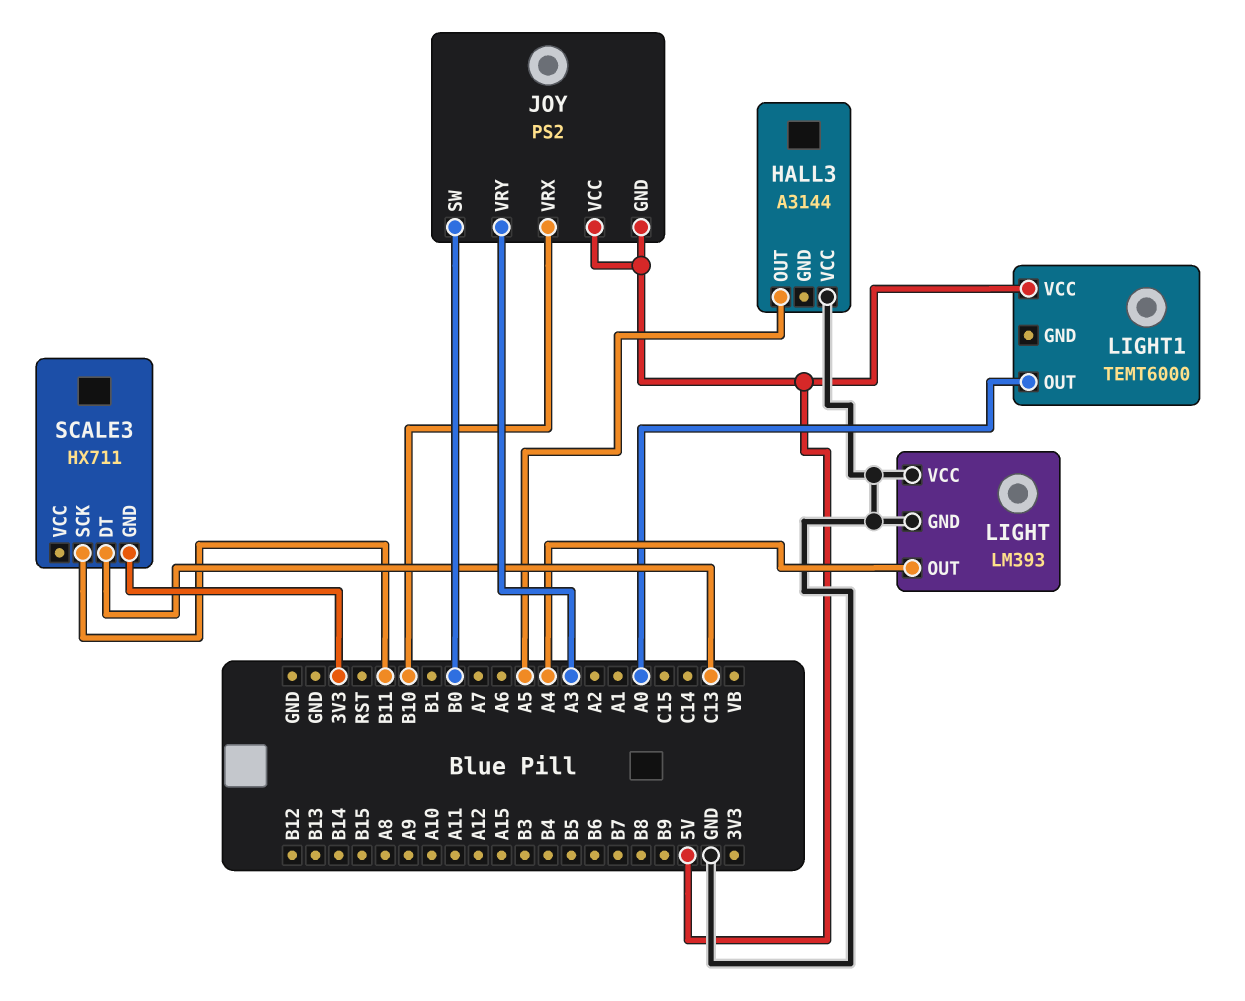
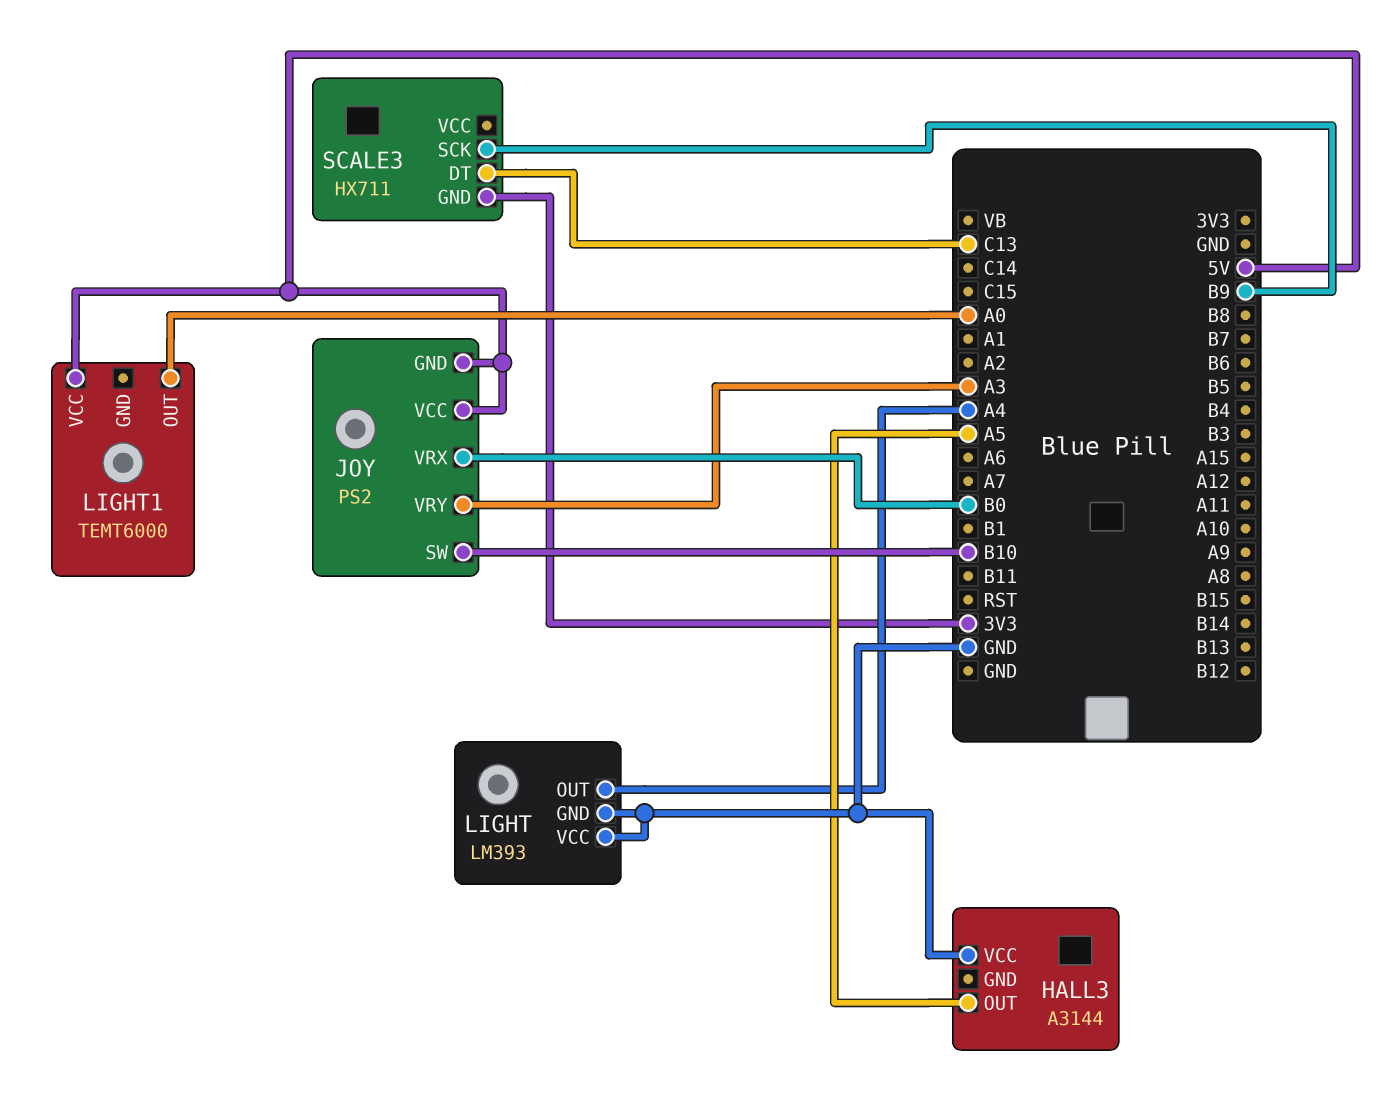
JOY pin SW: B0 -> B10
JOY pin VRX: B10 -> B0
SCALE3 pin SCK: B11 -> B9

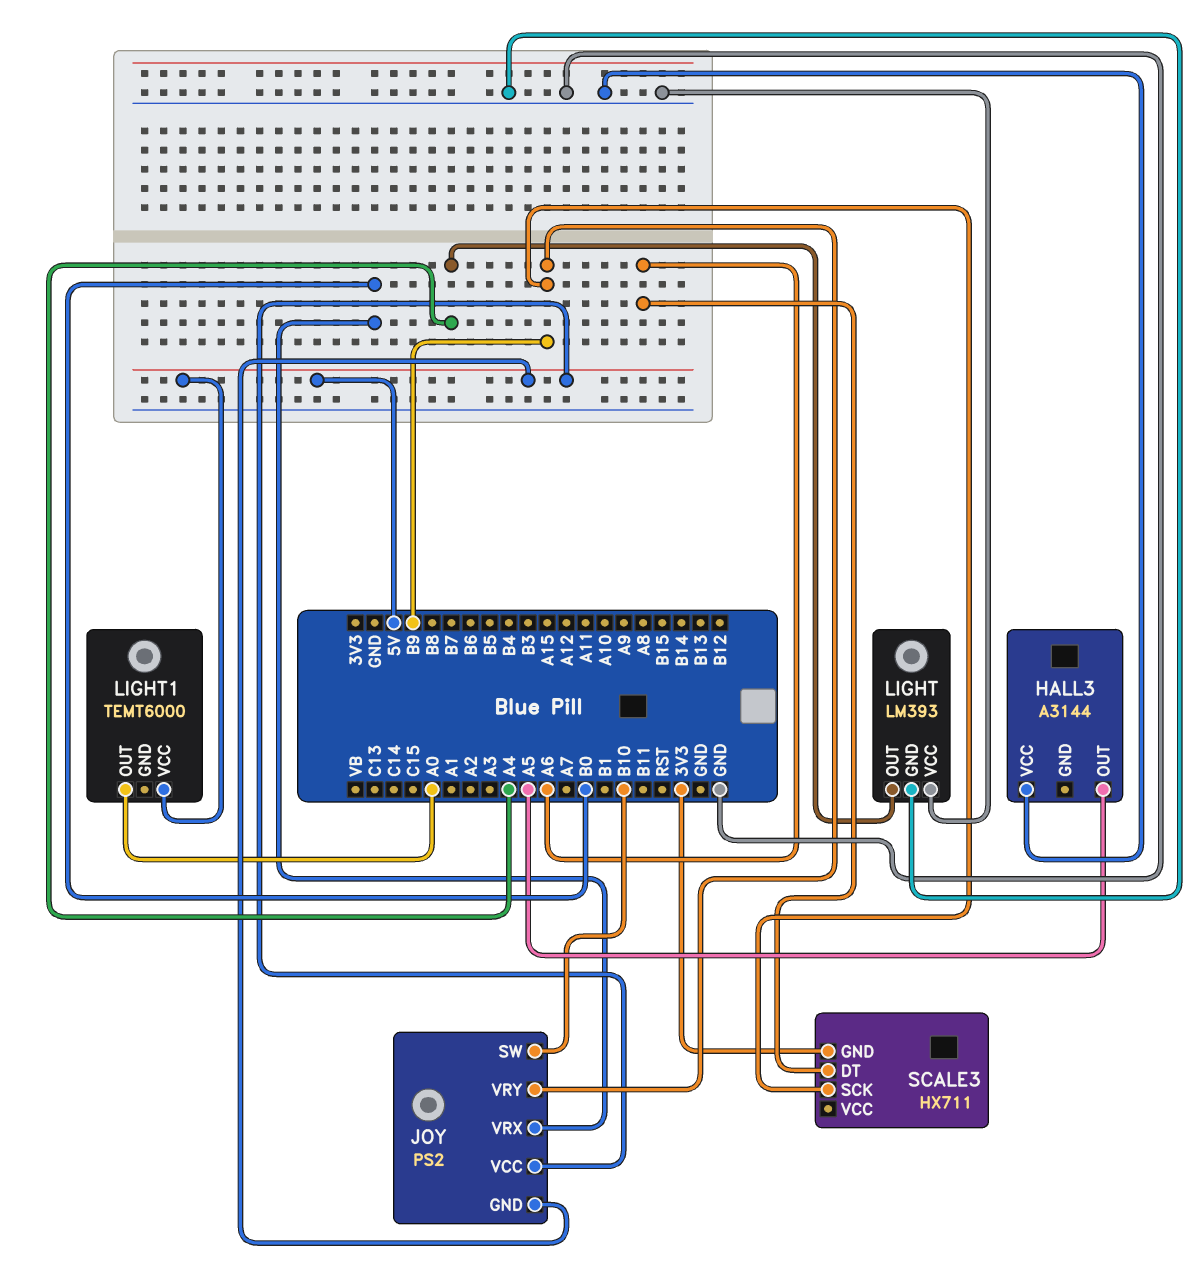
JOY pin VRY: A3 -> B9
SCALE3 pin DT: C13 -> A6

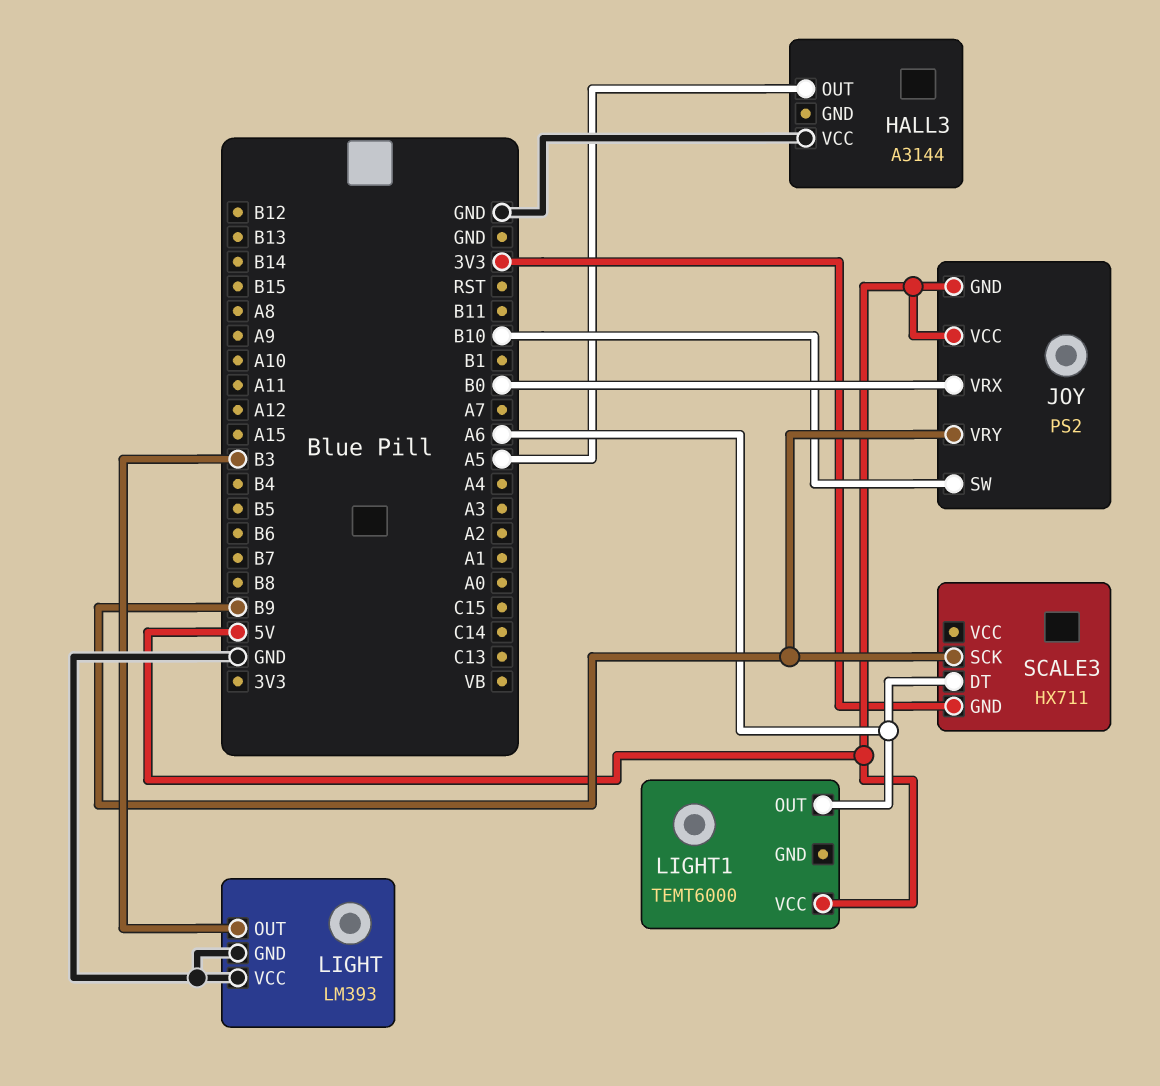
LIGHT pin OUT: A4 -> B3
LIGHT1 pin OUT: A0 -> A6

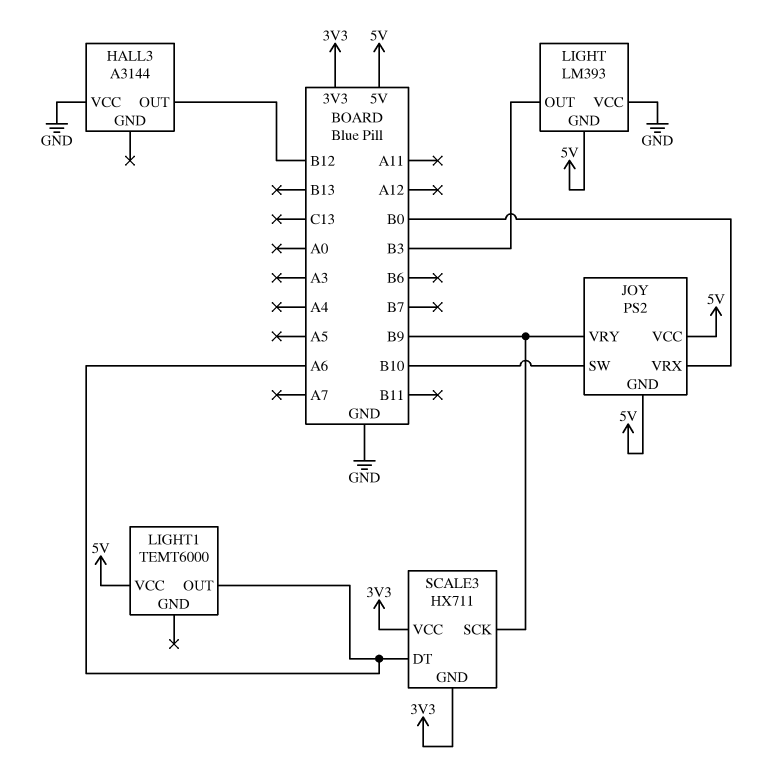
HALL3 pin OUT: A5 -> B12
LIGHT pin GND: GND -> 5V
SCALE3 pin VCC: none -> 3V3

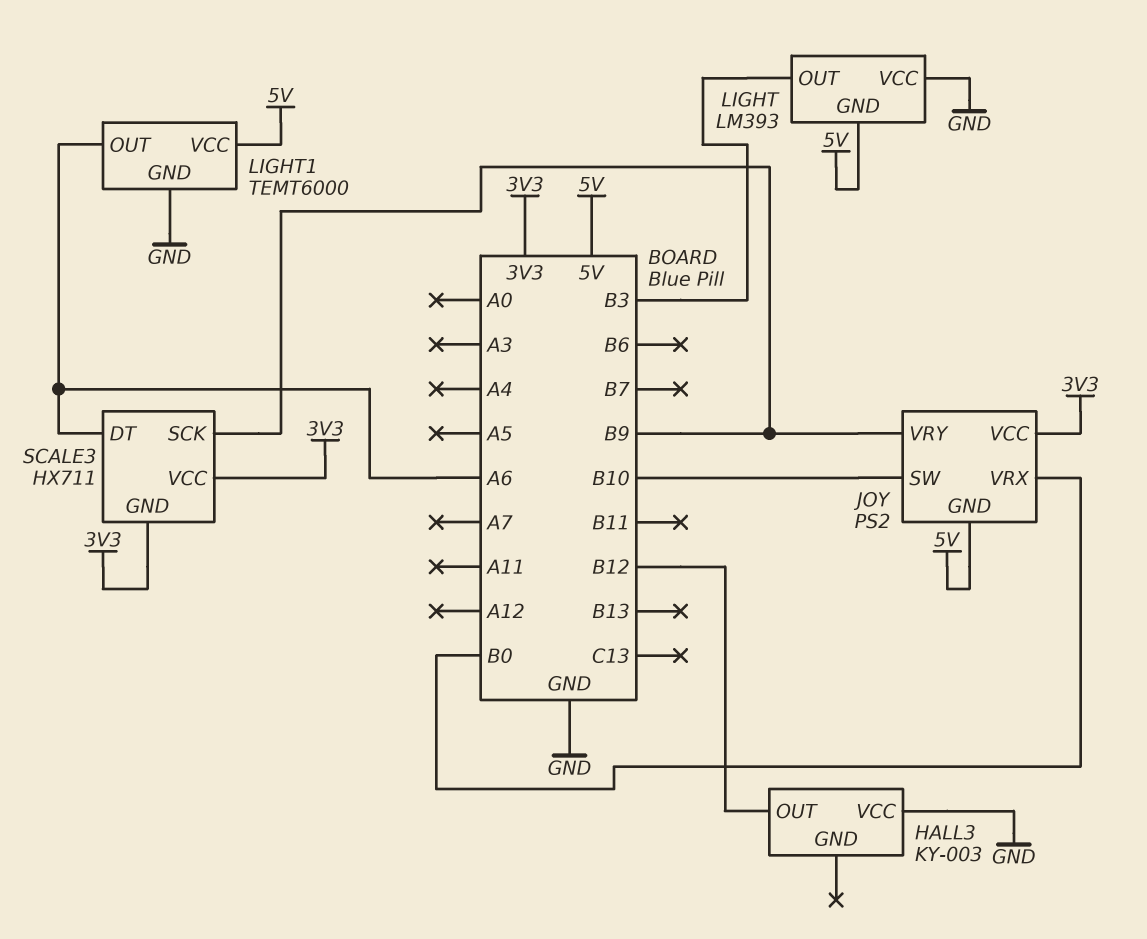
HALL3: A3144 -> KY-003
JOY pin VCC: 5V -> 3V3
LIGHT1 pin GND: none -> GND

